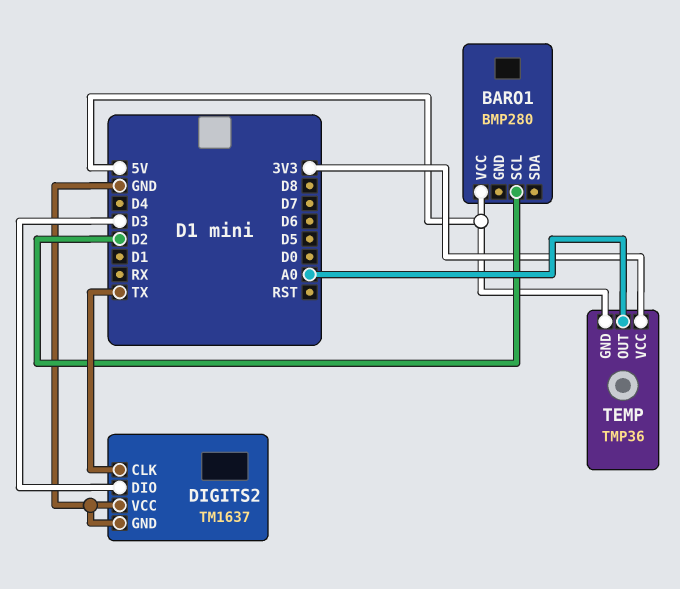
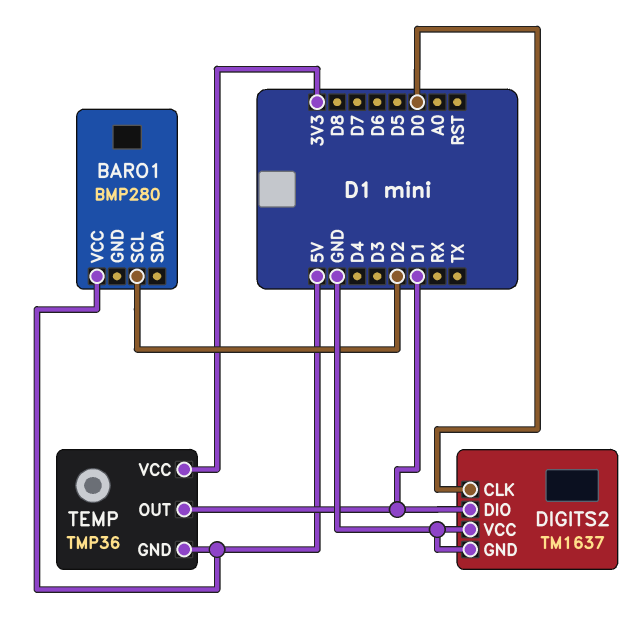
DIGITS2 pin CLK: TX -> D0
DIGITS2 pin DIO: D3 -> D1
TEMP pin OUT: A0 -> D1

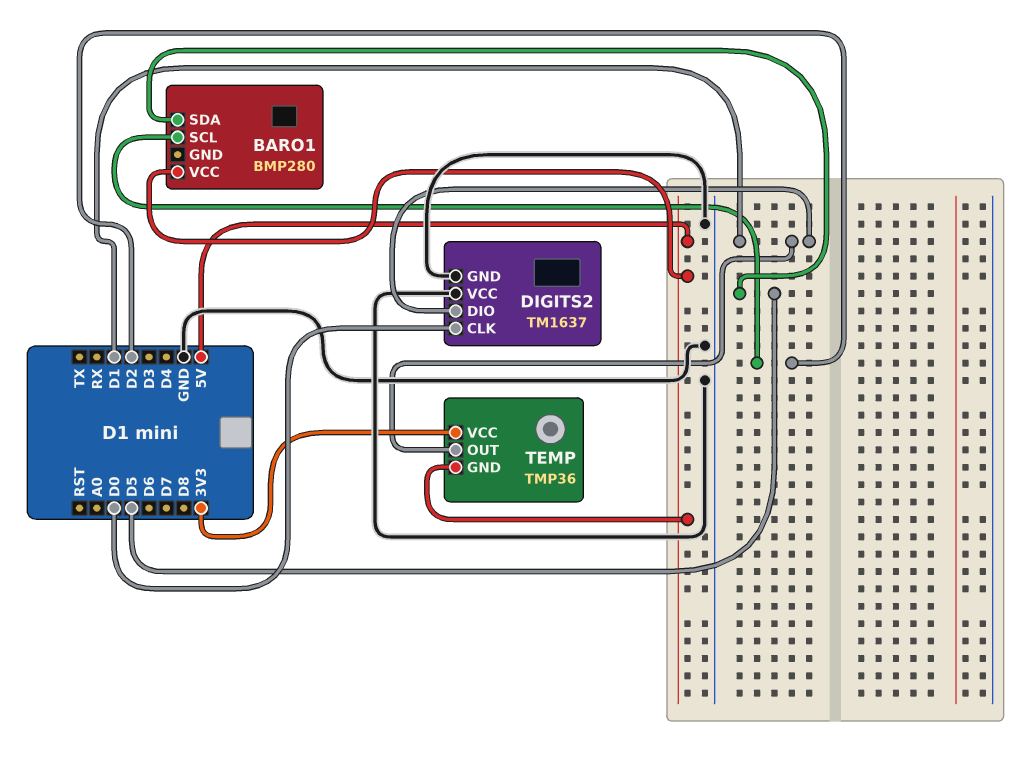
BARO1 pin SDA: none -> D5

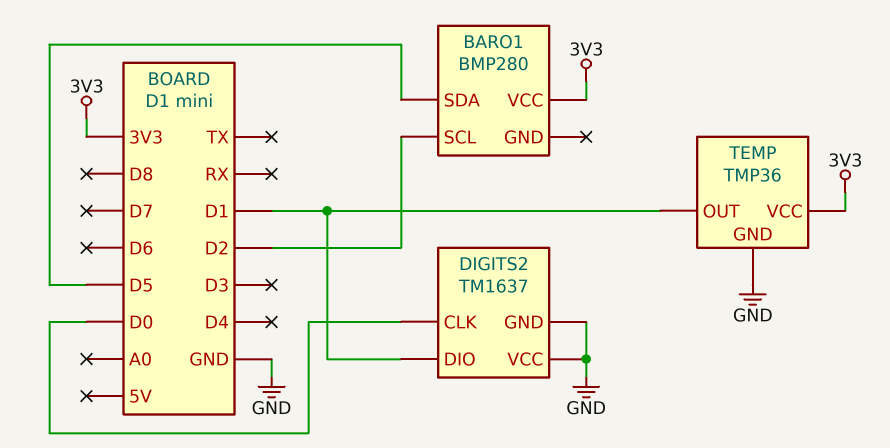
BARO1 pin VCC: 5V -> 3V3
TEMP pin GND: 5V -> GND

